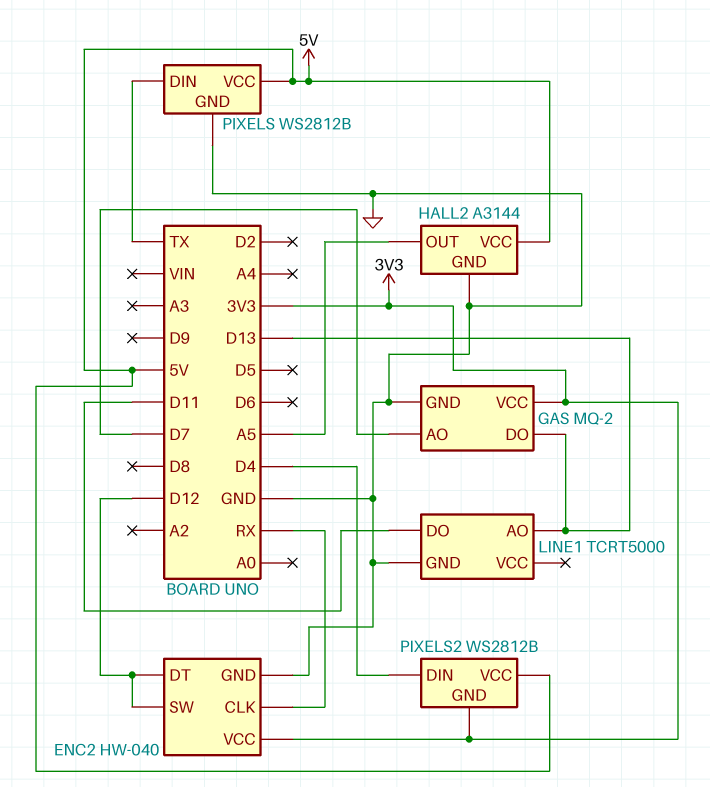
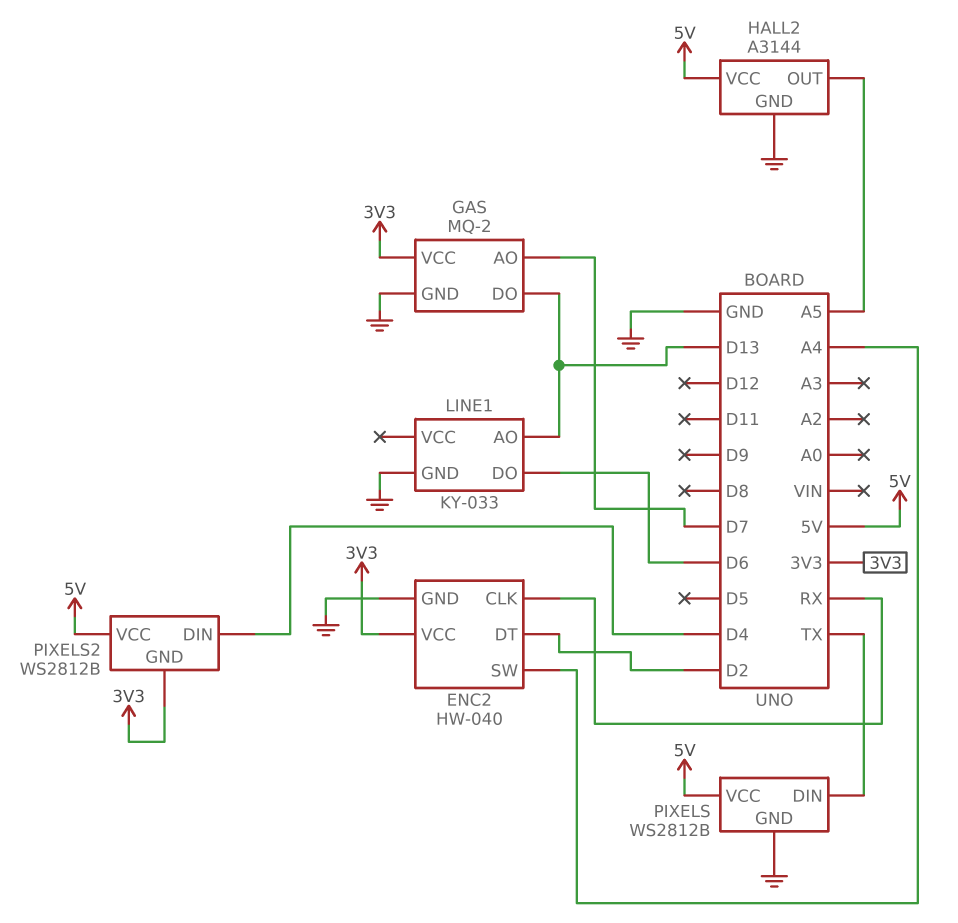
ENC2 pin DT: D12 -> D2
ENC2 pin SW: D12 -> A4
LINE1: TCRT5000 -> KY-033
LINE1 pin DO: D11 -> D6

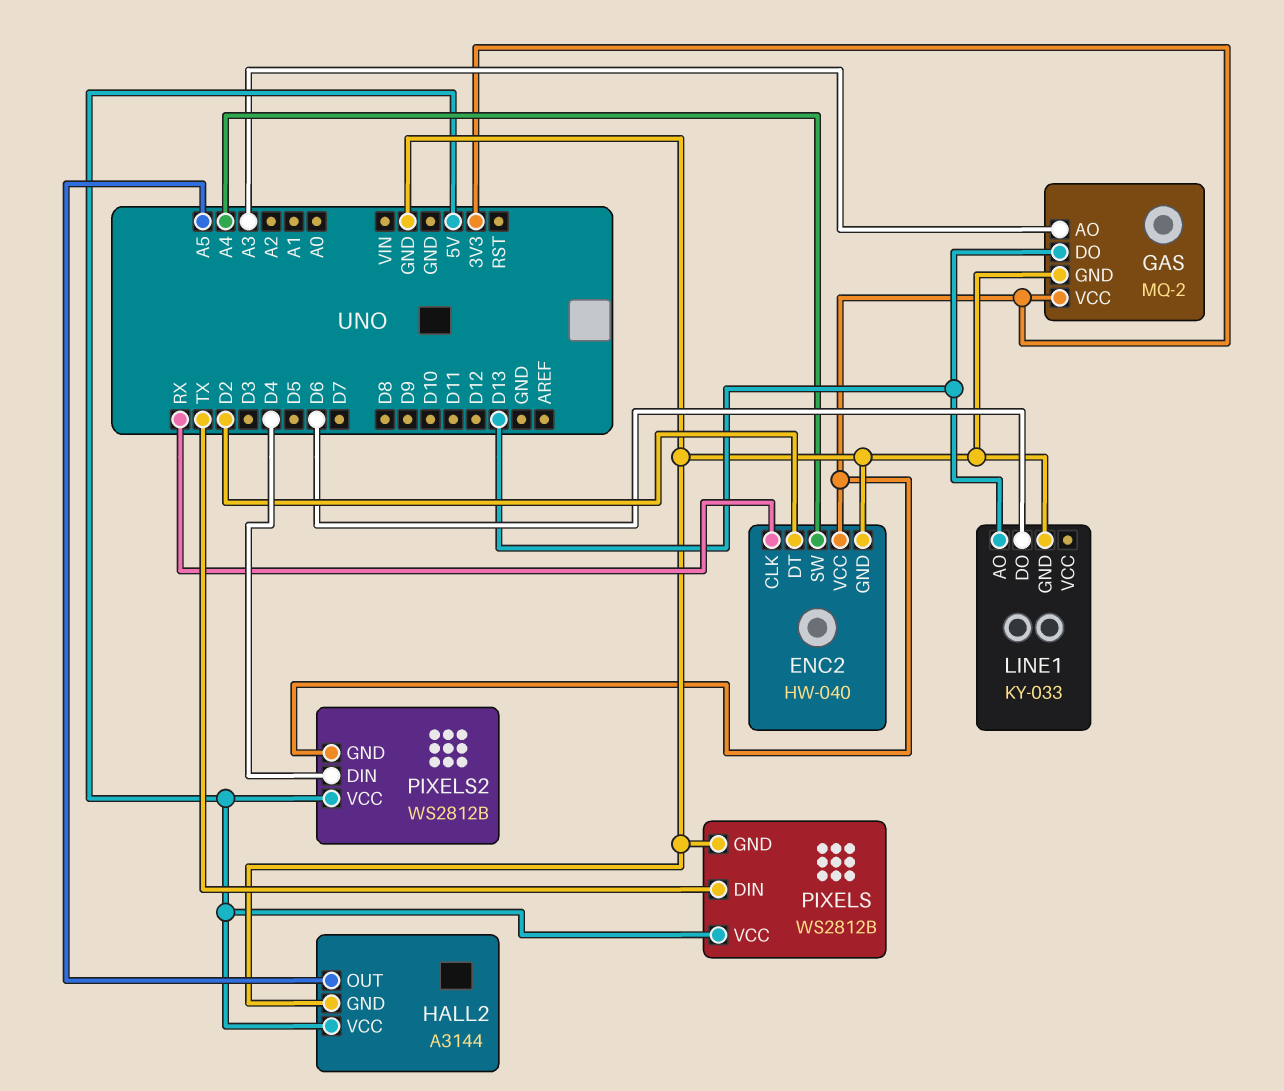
GAS pin AO: D7 -> A3

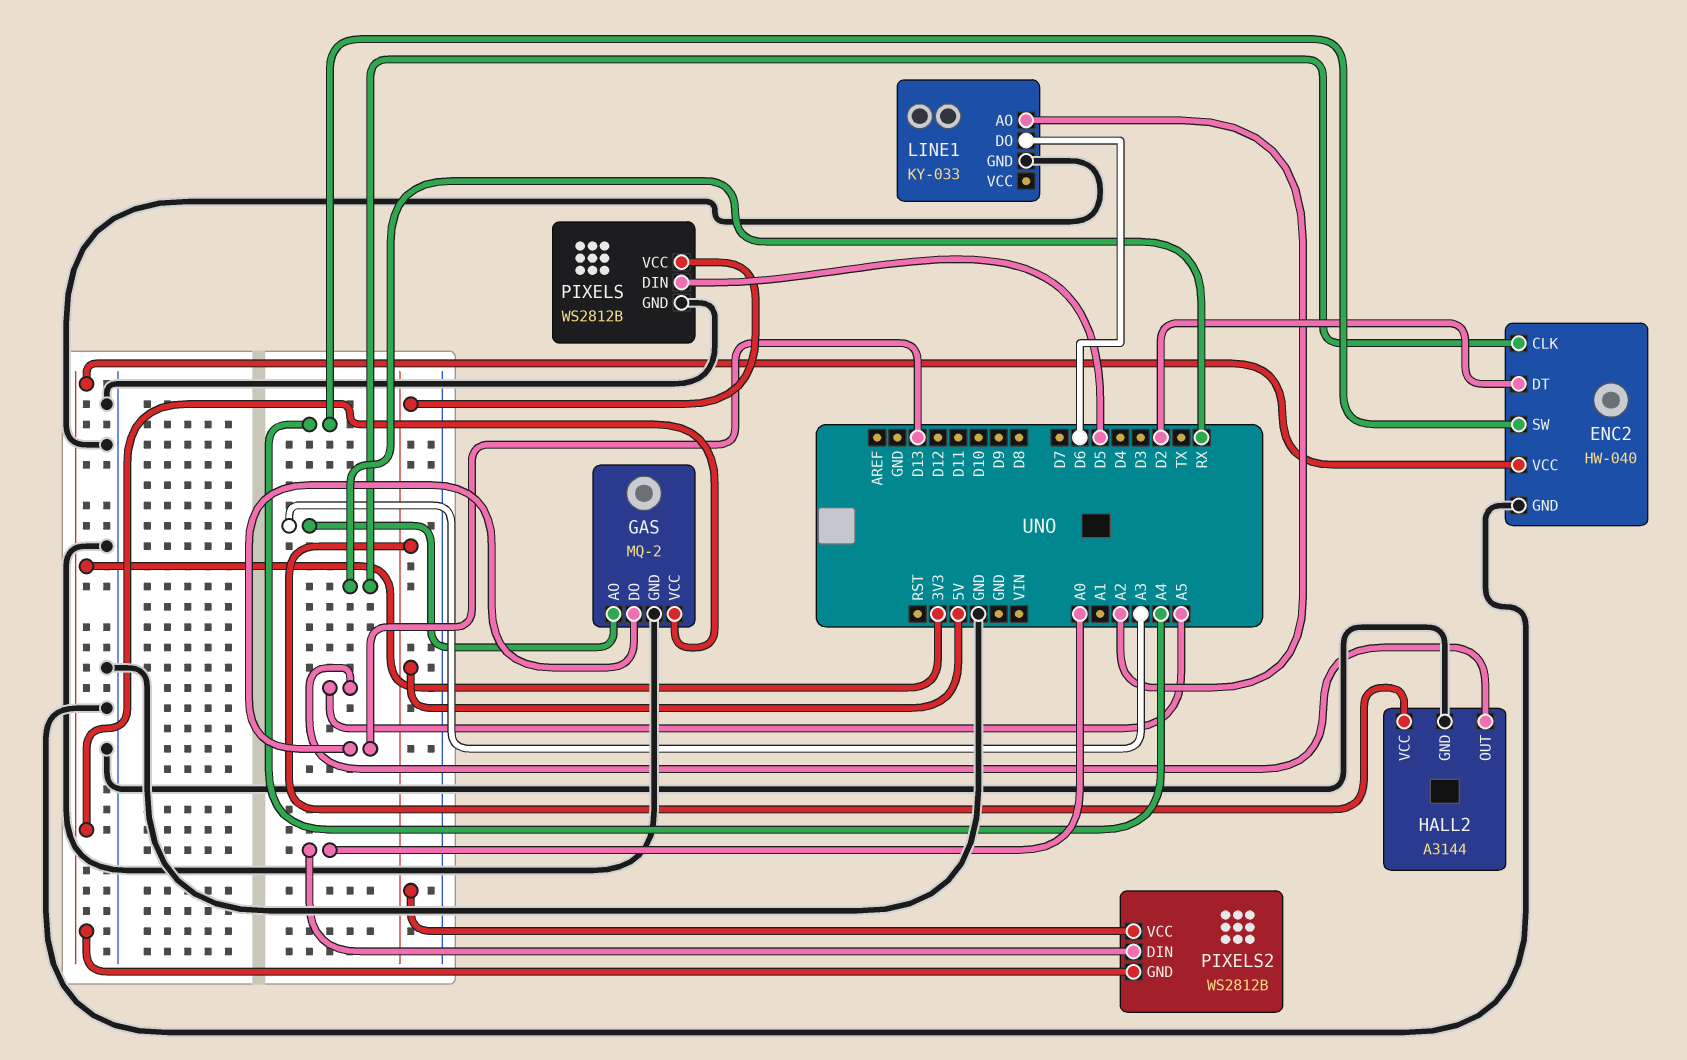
LINE1 pin AO: D13 -> A2
PIXELS pin DIN: TX -> D5
PIXELS2 pin DIN: D4 -> A0

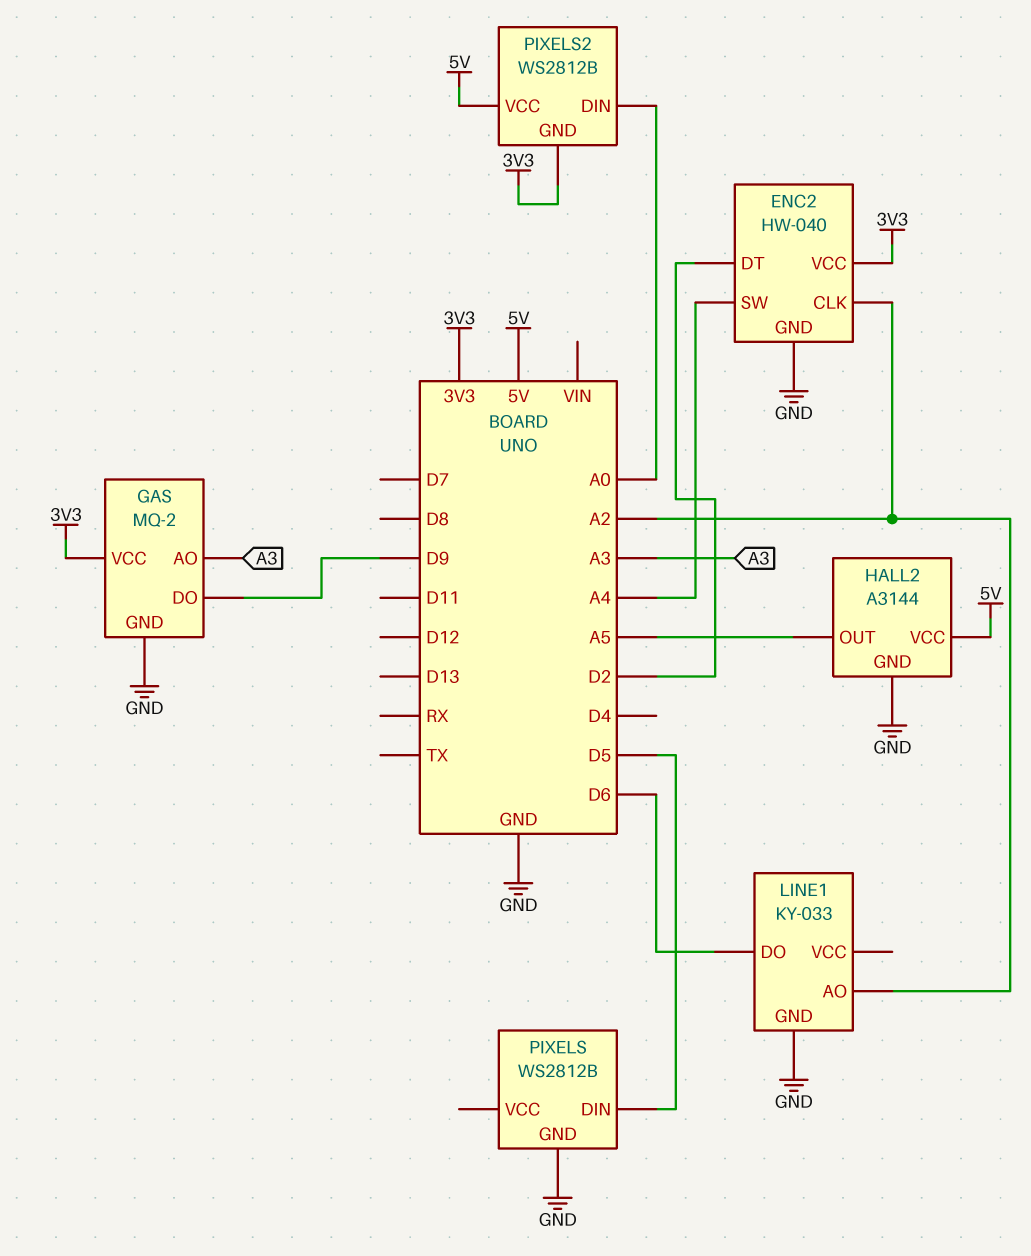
ENC2 pin CLK: RX -> A2
GAS pin DO: D13 -> D9
PIXELS pin VCC: 5V -> none

